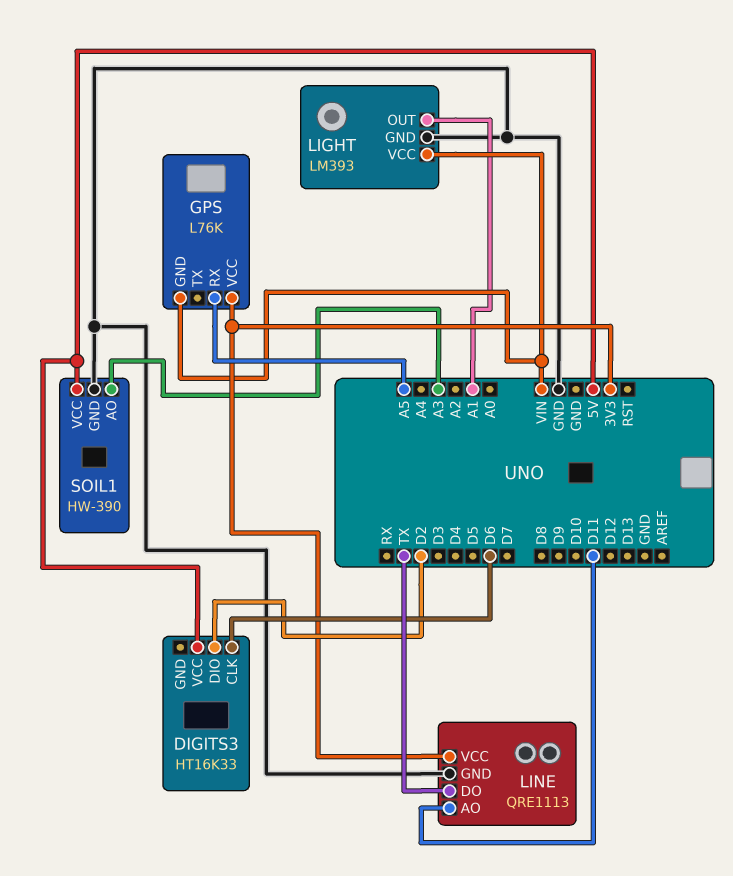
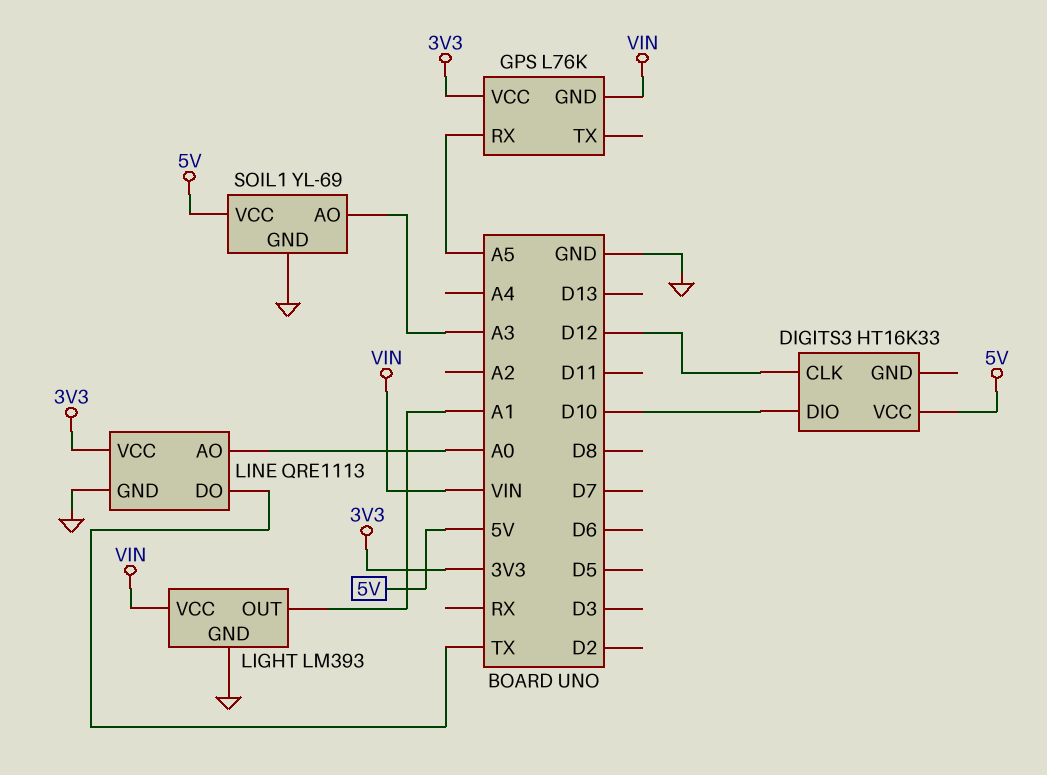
DIGITS3 pin CLK: D6 -> D12
DIGITS3 pin DIO: D2 -> D10
LINE pin AO: D11 -> A0
SOIL1: HW-390 -> YL-69

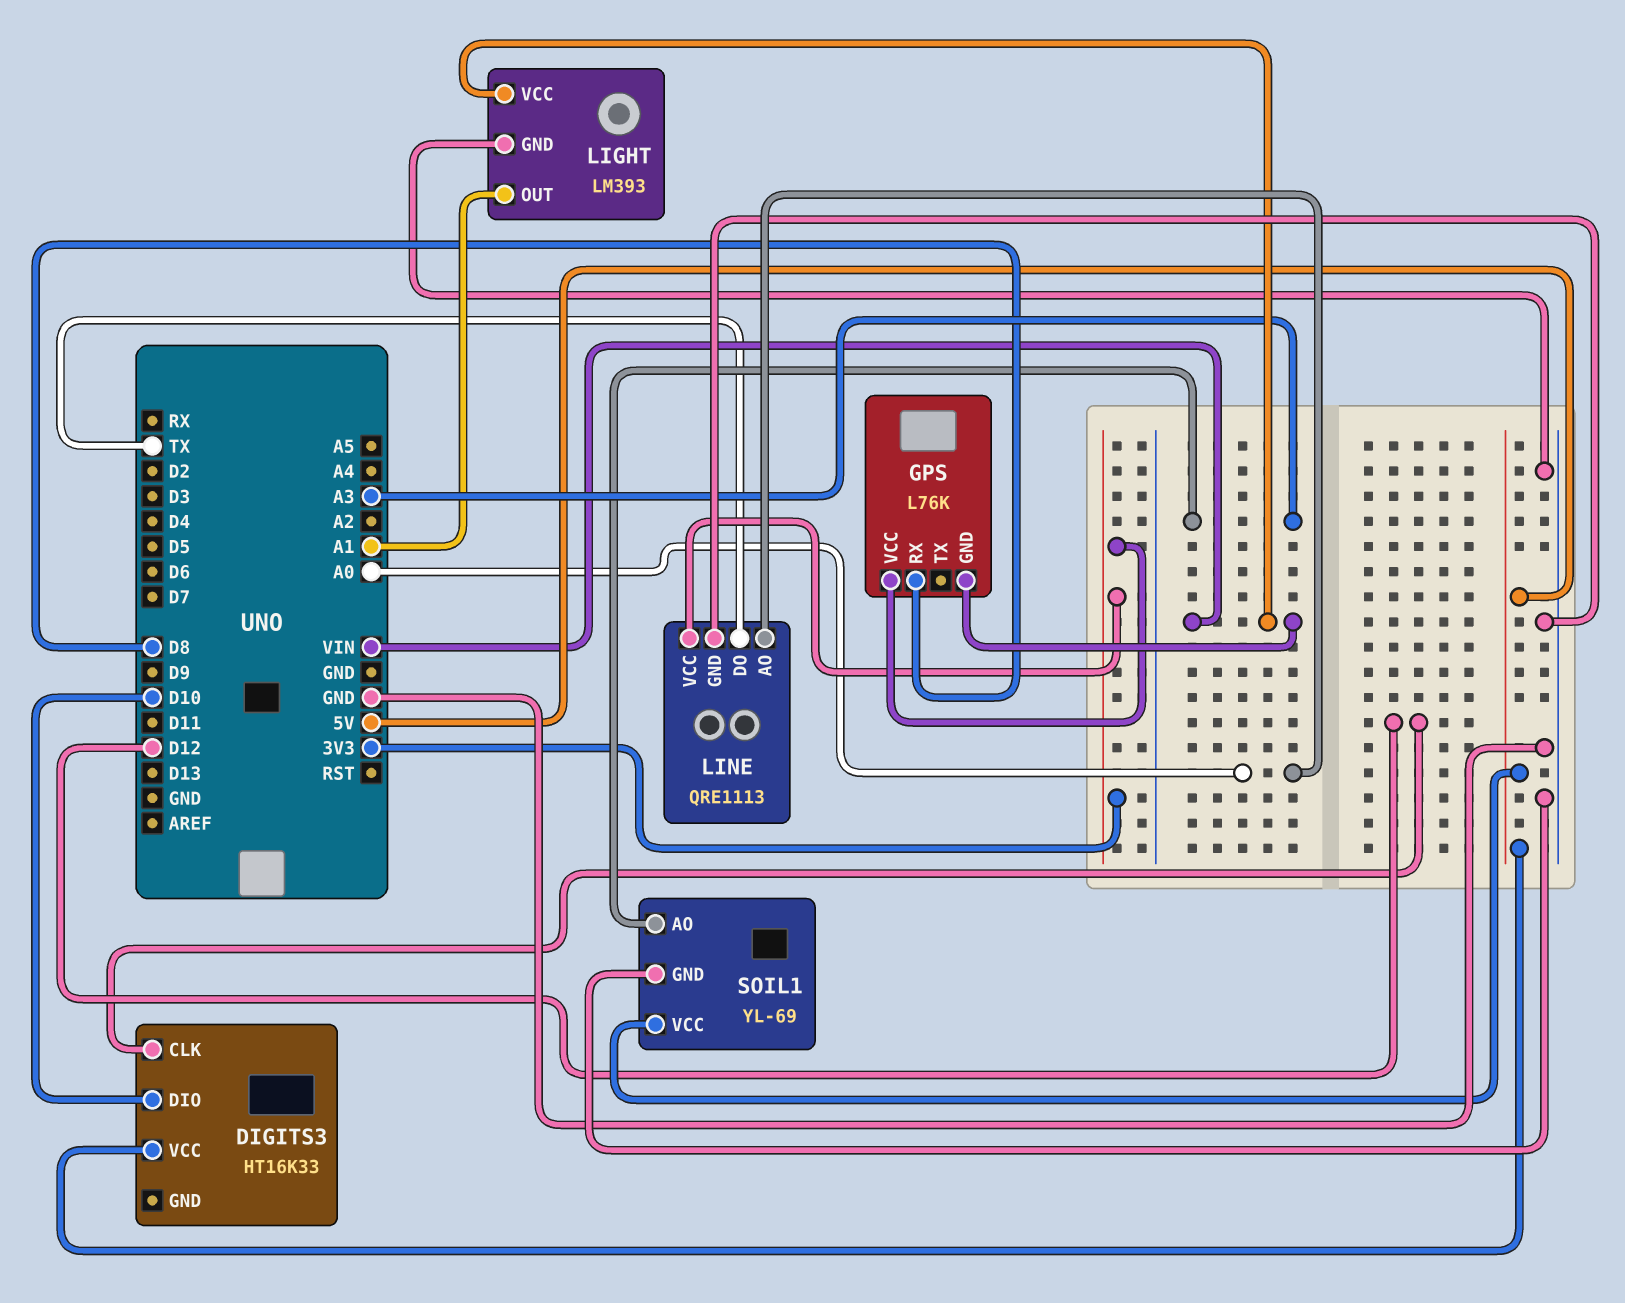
GPS pin RX: A5 -> D8

